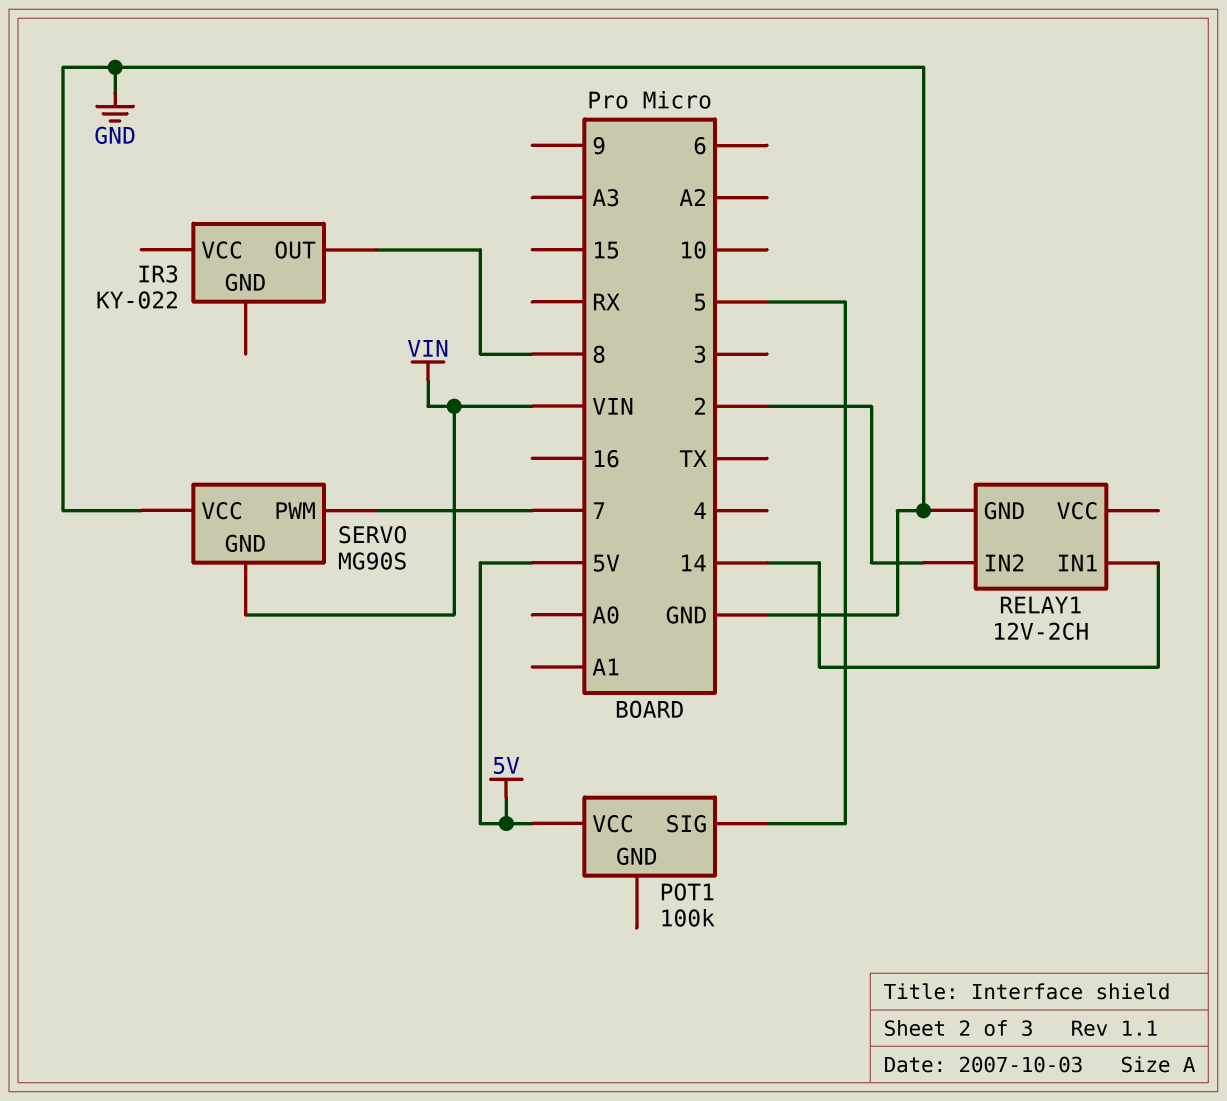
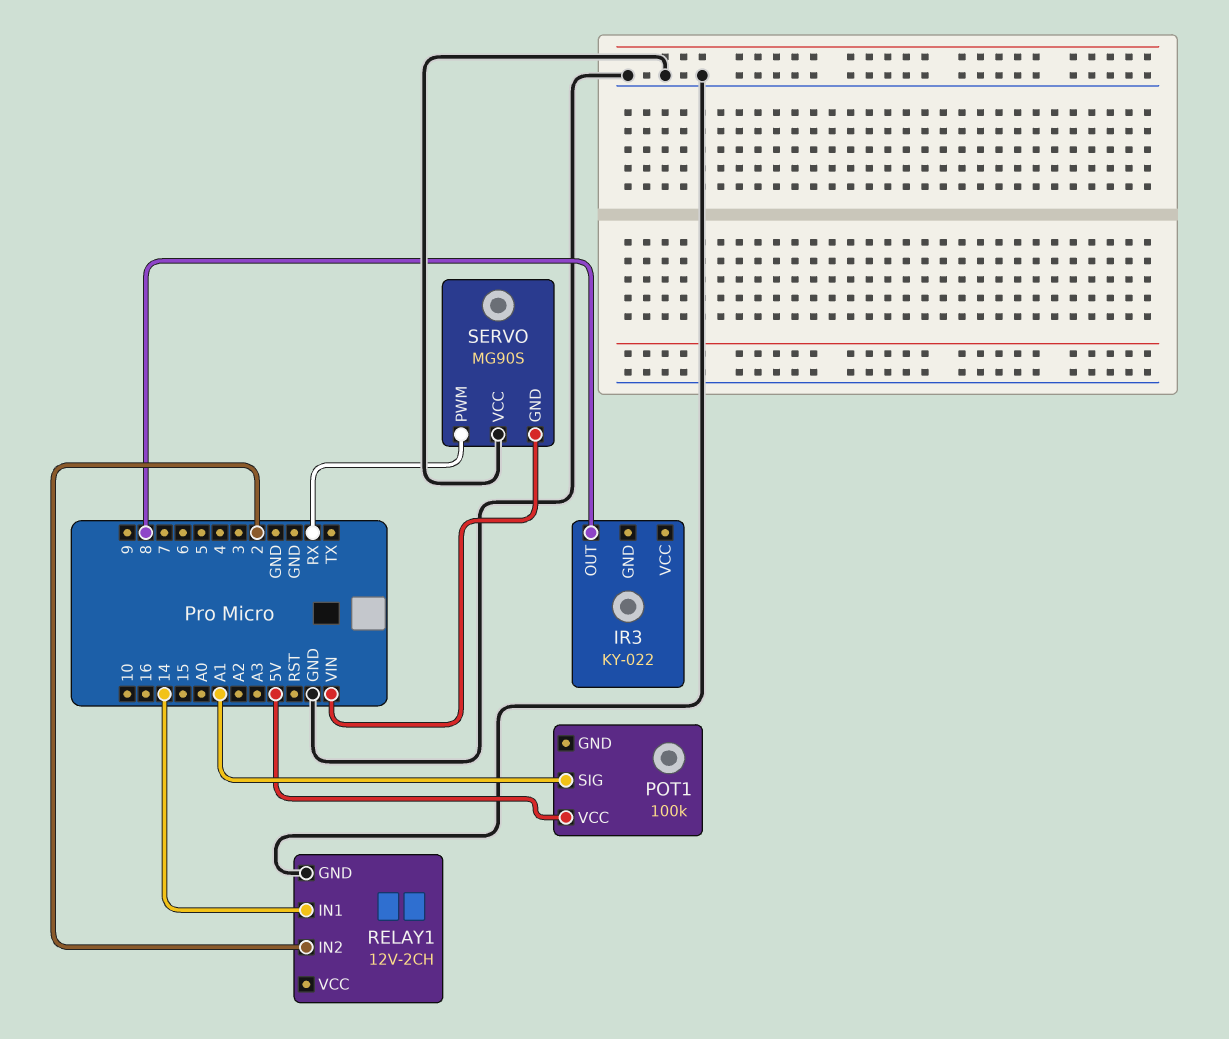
POT1 pin SIG: 5 -> A1
SERVO pin PWM: 7 -> RX

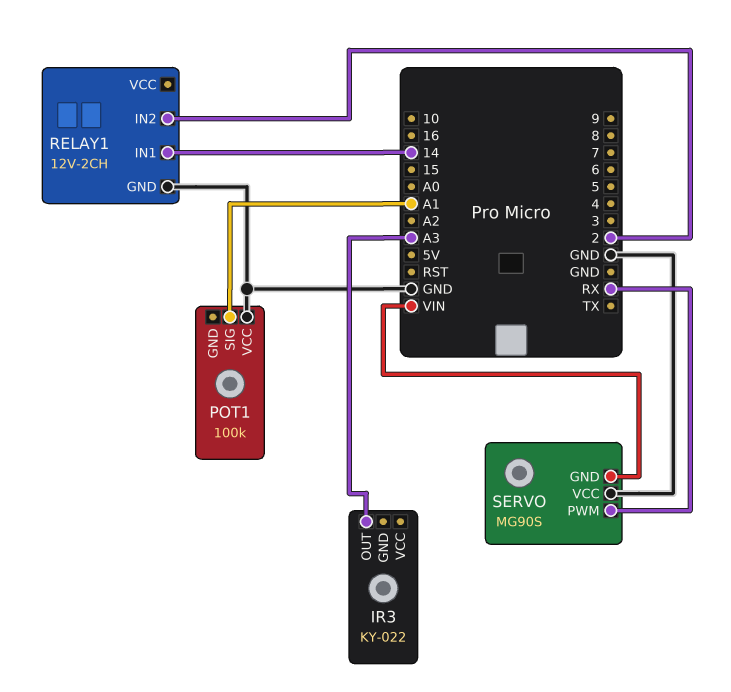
IR3 pin OUT: 8 -> A3
POT1 pin VCC: 5V -> GND

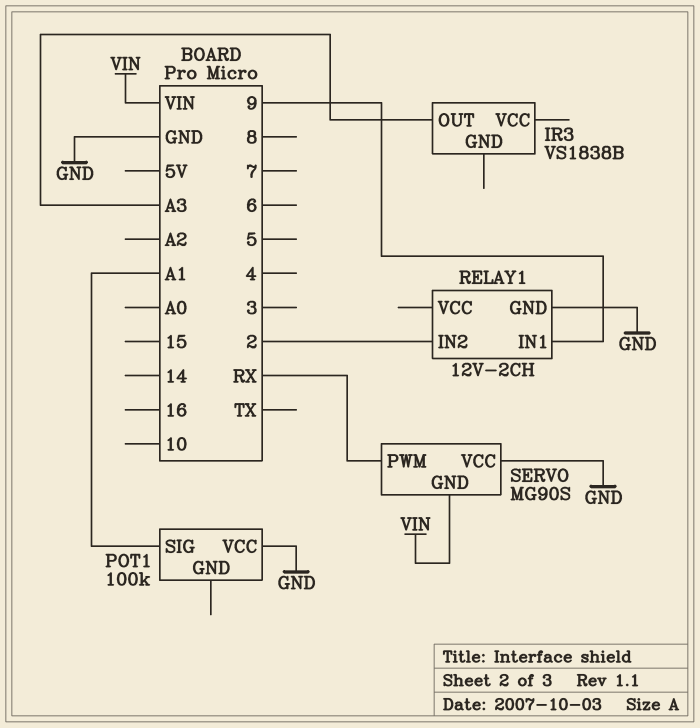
IR3: KY-022 -> VS1838B
RELAY1 pin IN1: 14 -> 9

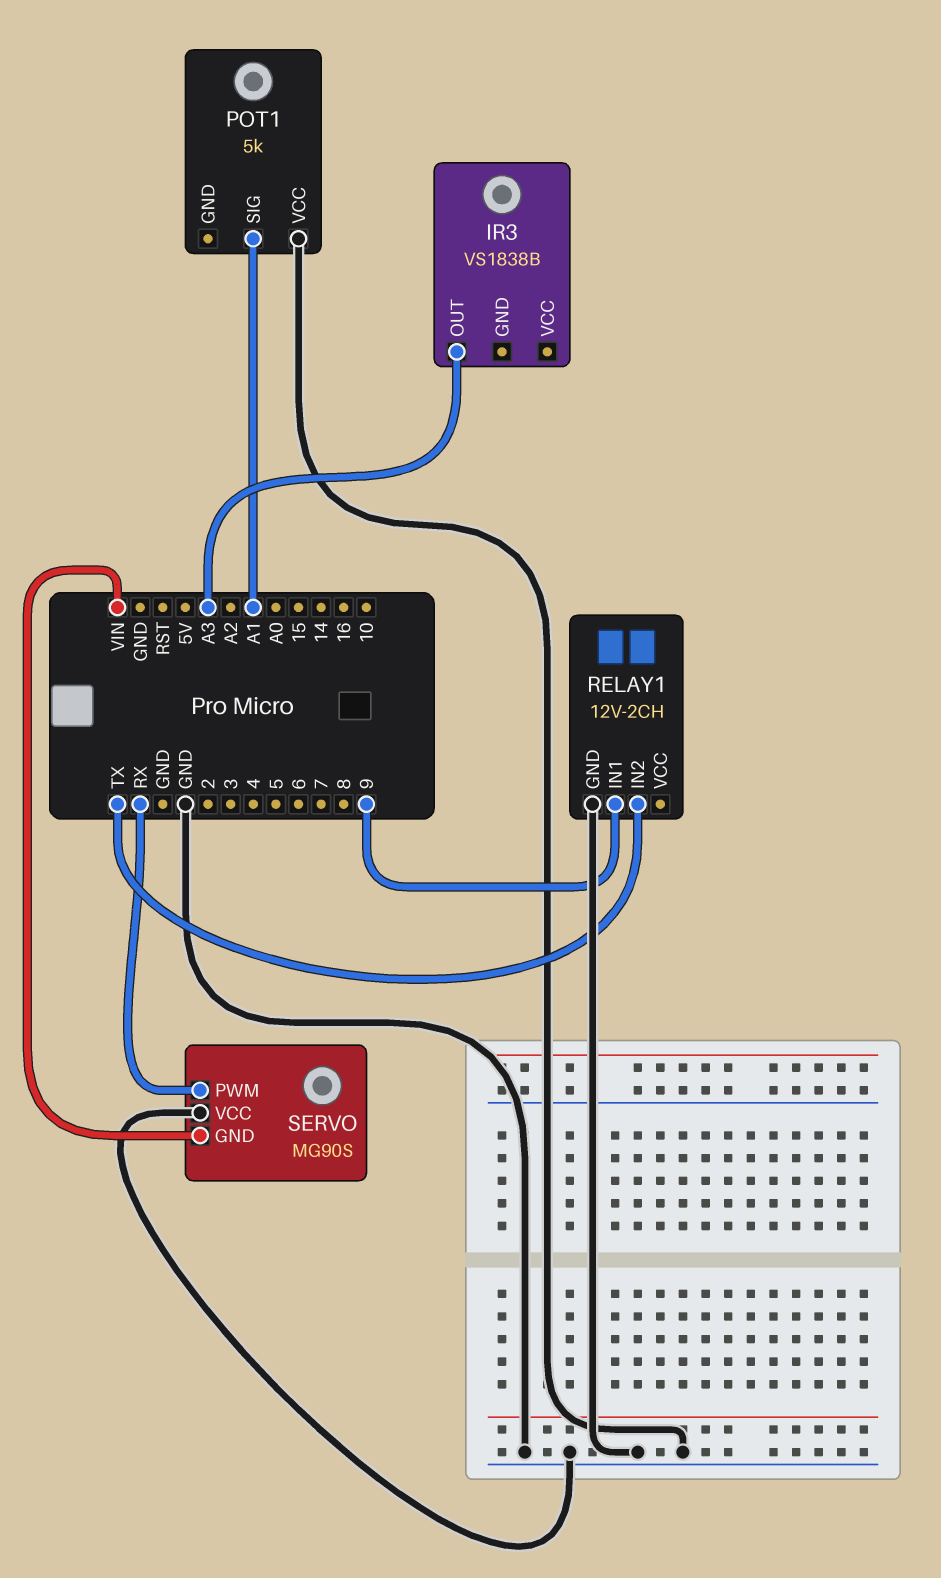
POT1: 100k -> 5k
RELAY1 pin IN2: 2 -> TX

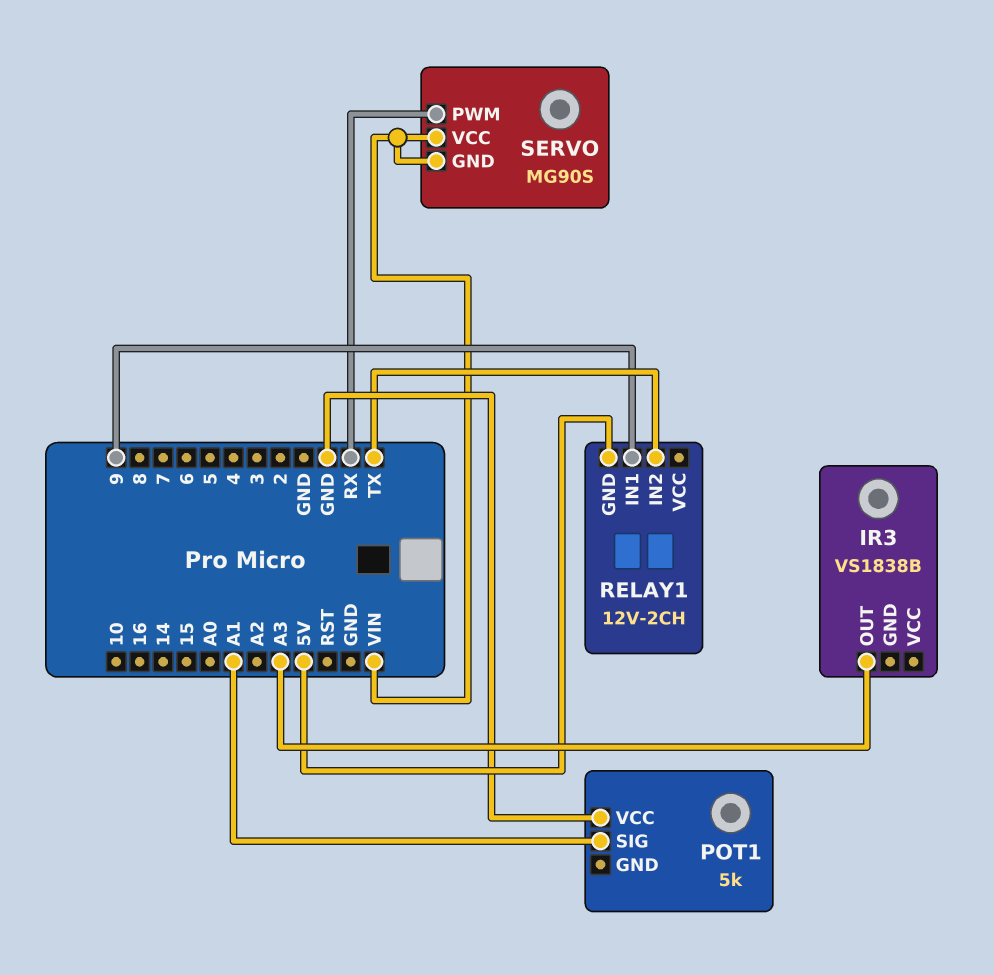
RELAY1 pin GND: GND -> 5V
SERVO pin VCC: GND -> VIN

